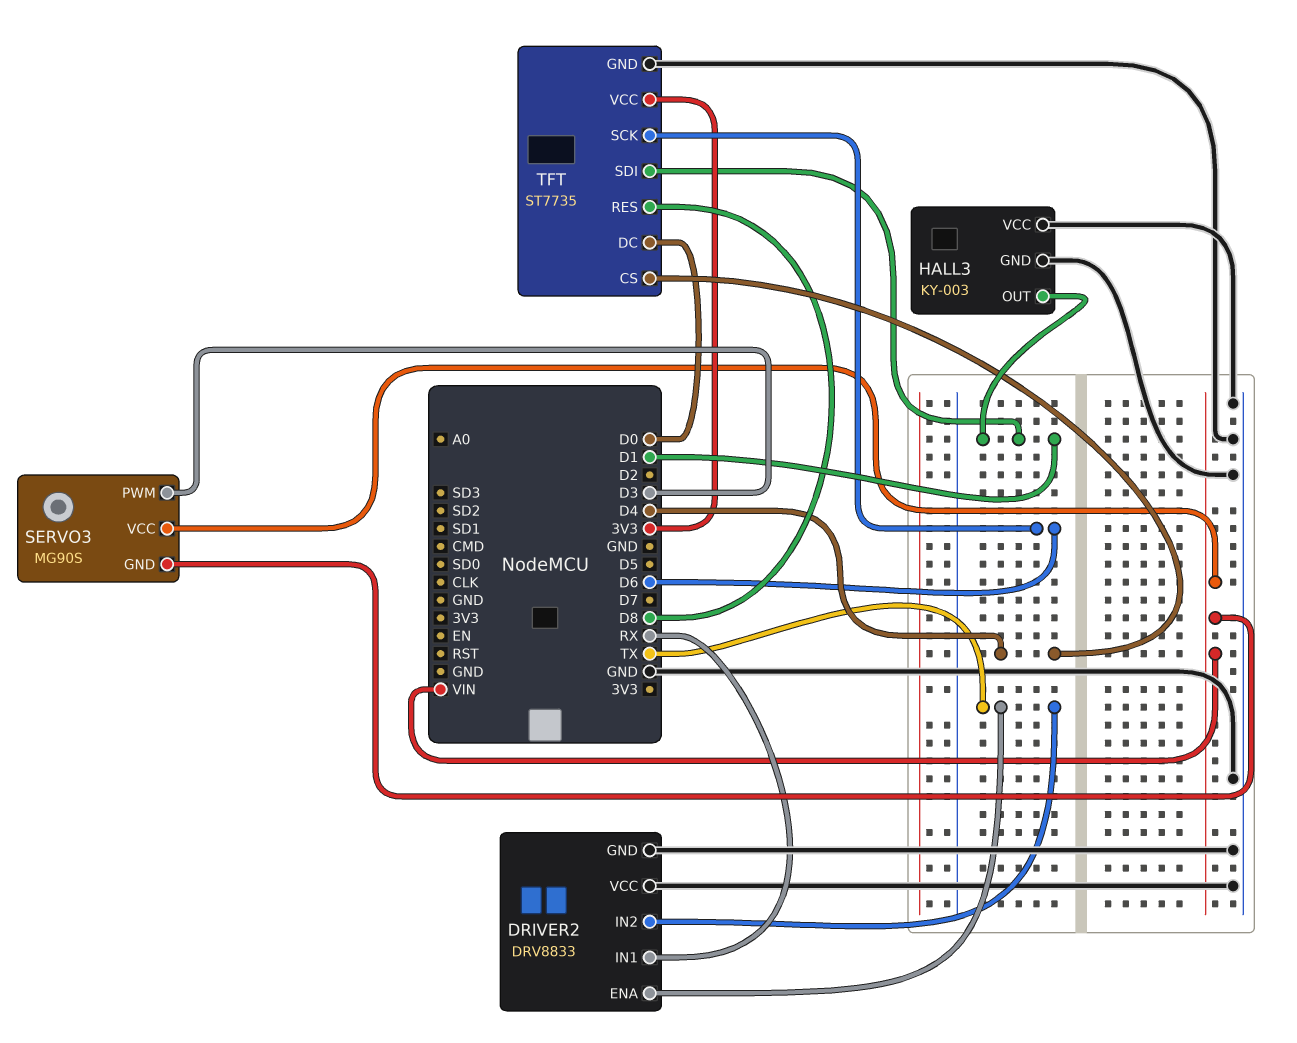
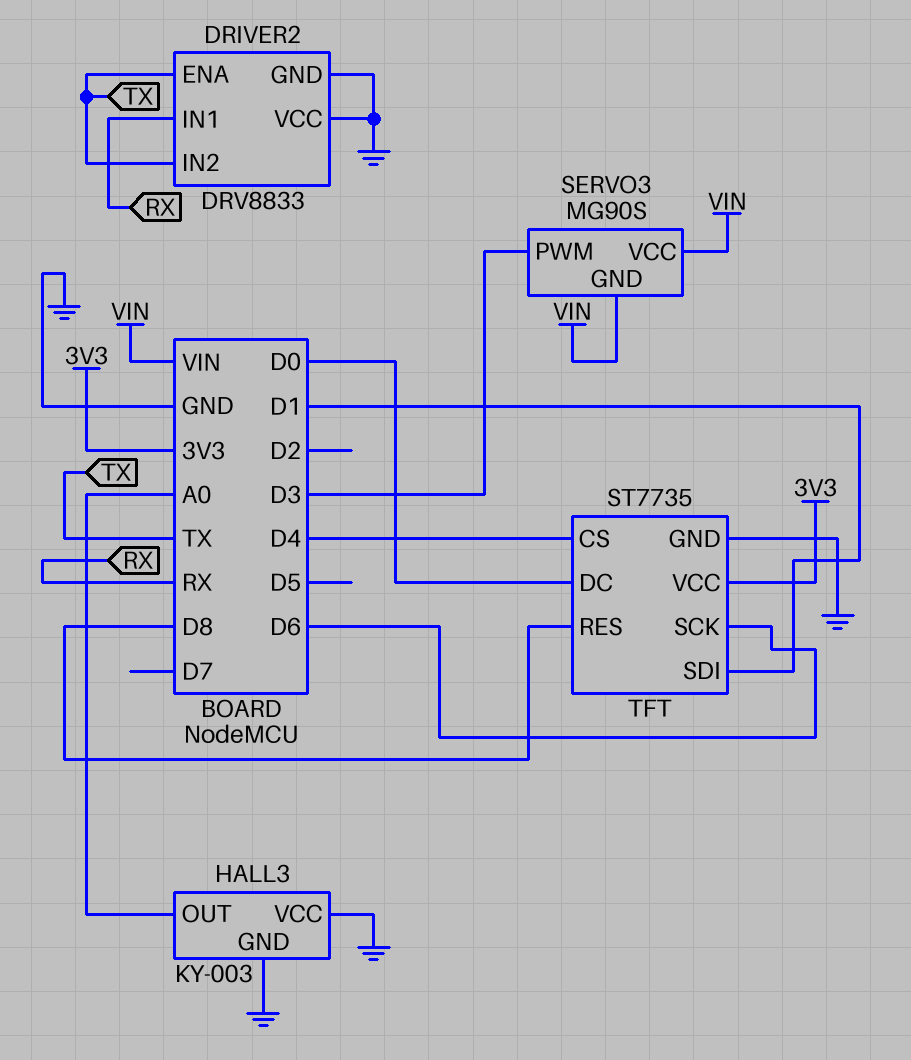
HALL3 pin OUT: D1 -> A0

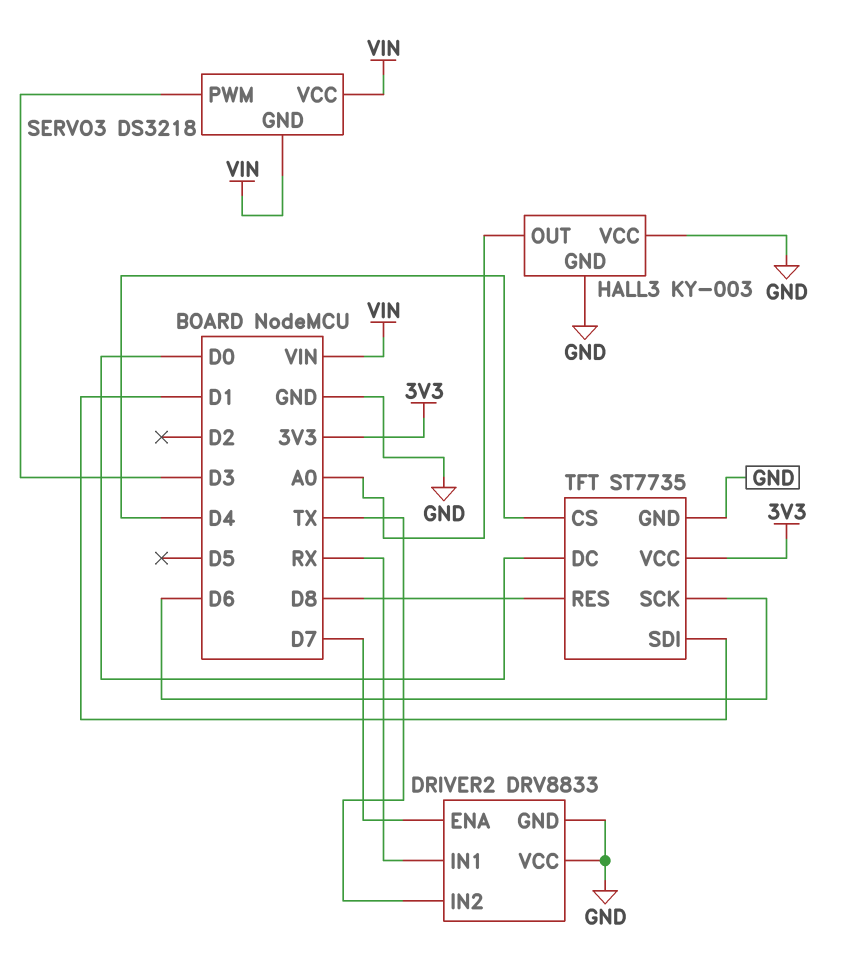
DRIVER2 pin ENA: TX -> D7
SERVO3: MG90S -> DS3218

